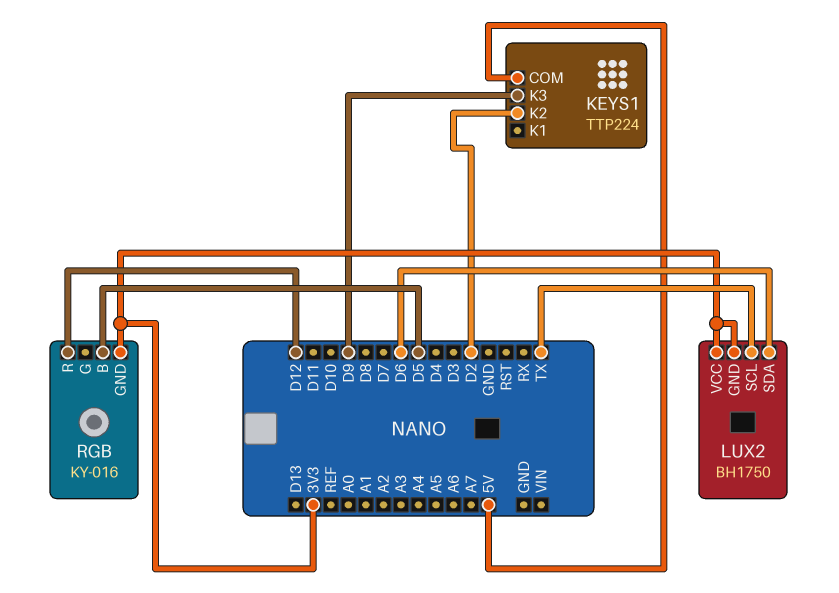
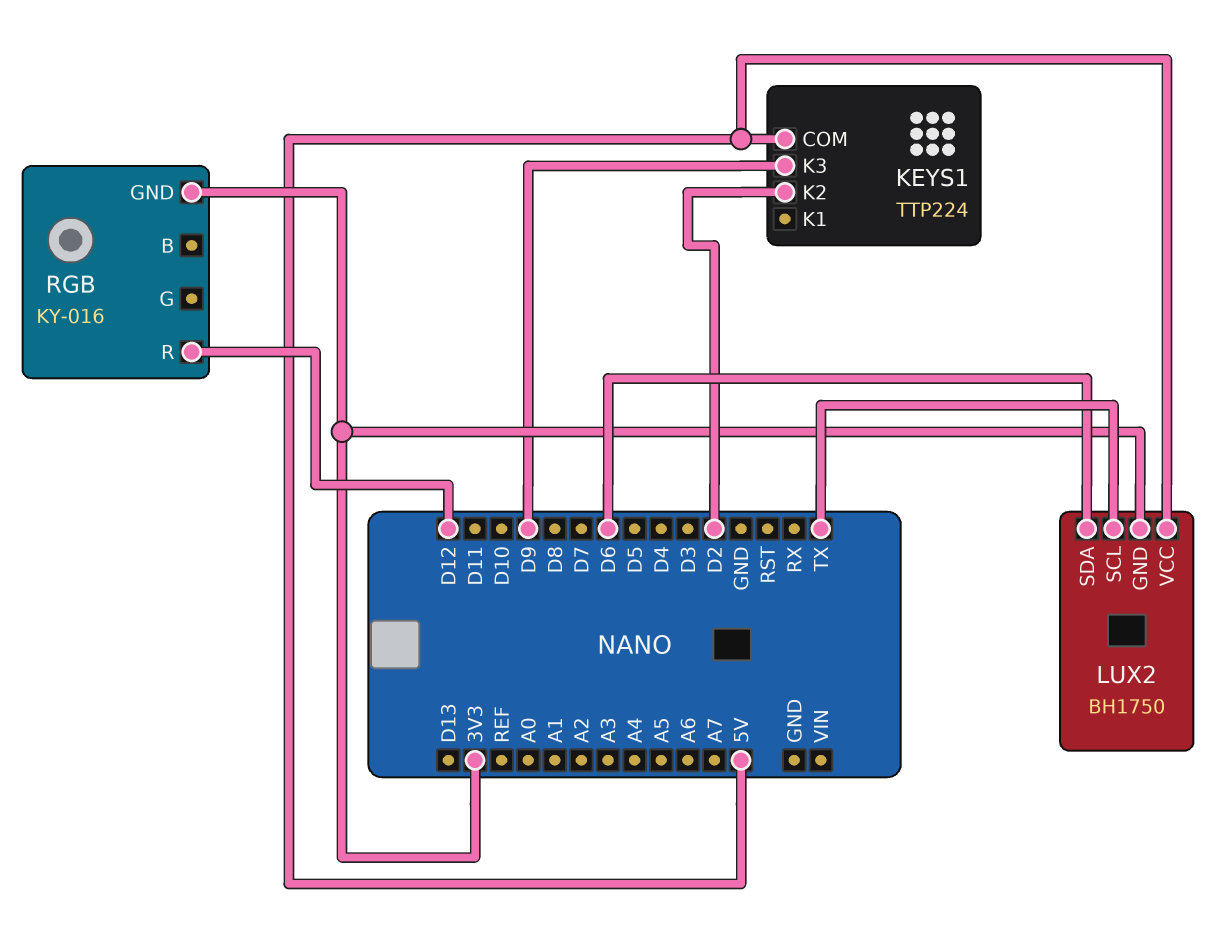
LUX2 pin VCC: 3V3 -> 5V
RGB pin B: D5 -> none

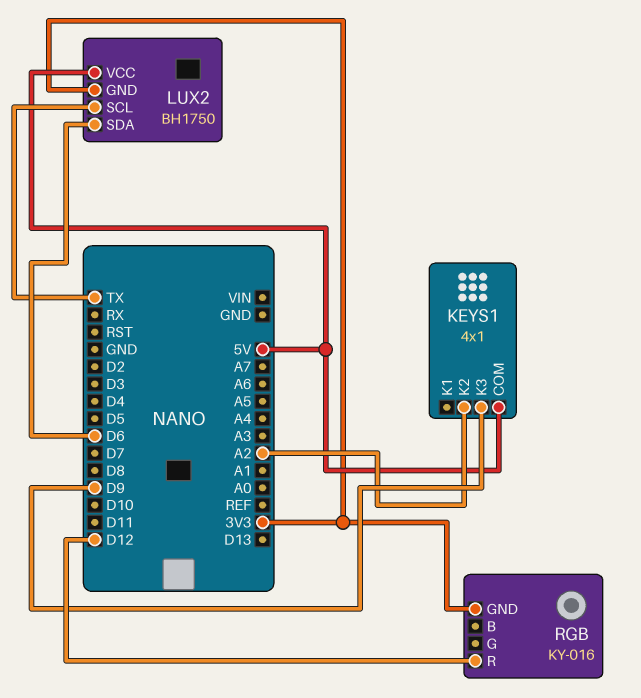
KEYS1: TTP224 -> 4x1
KEYS1 pin K2: D2 -> A2

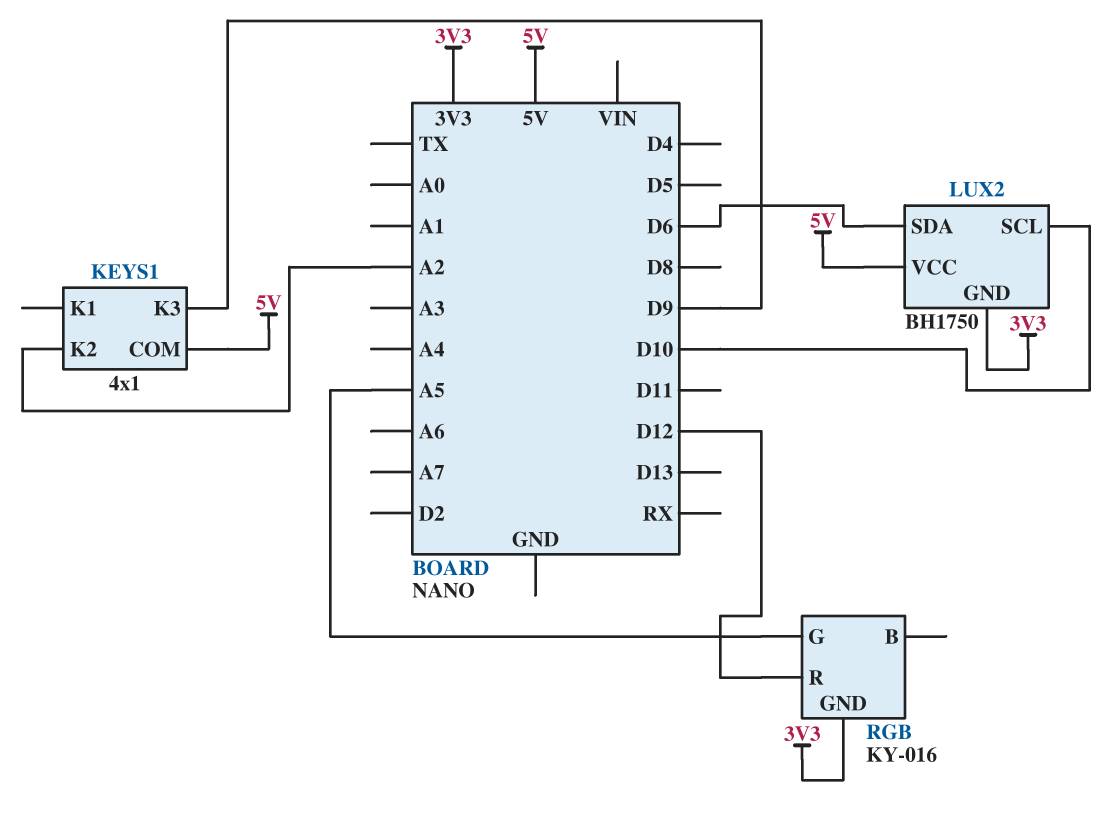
LUX2 pin SCL: TX -> D10
RGB pin G: none -> A5

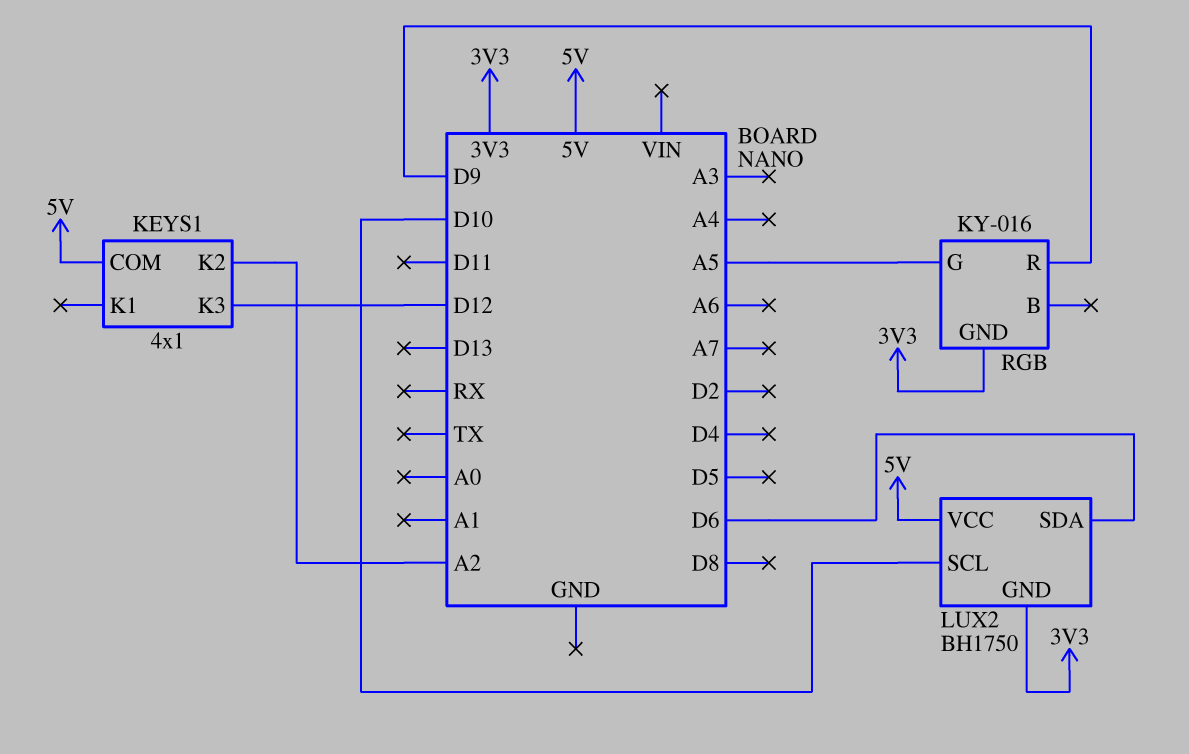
KEYS1 pin K3: D9 -> D12
RGB pin R: D12 -> D9

